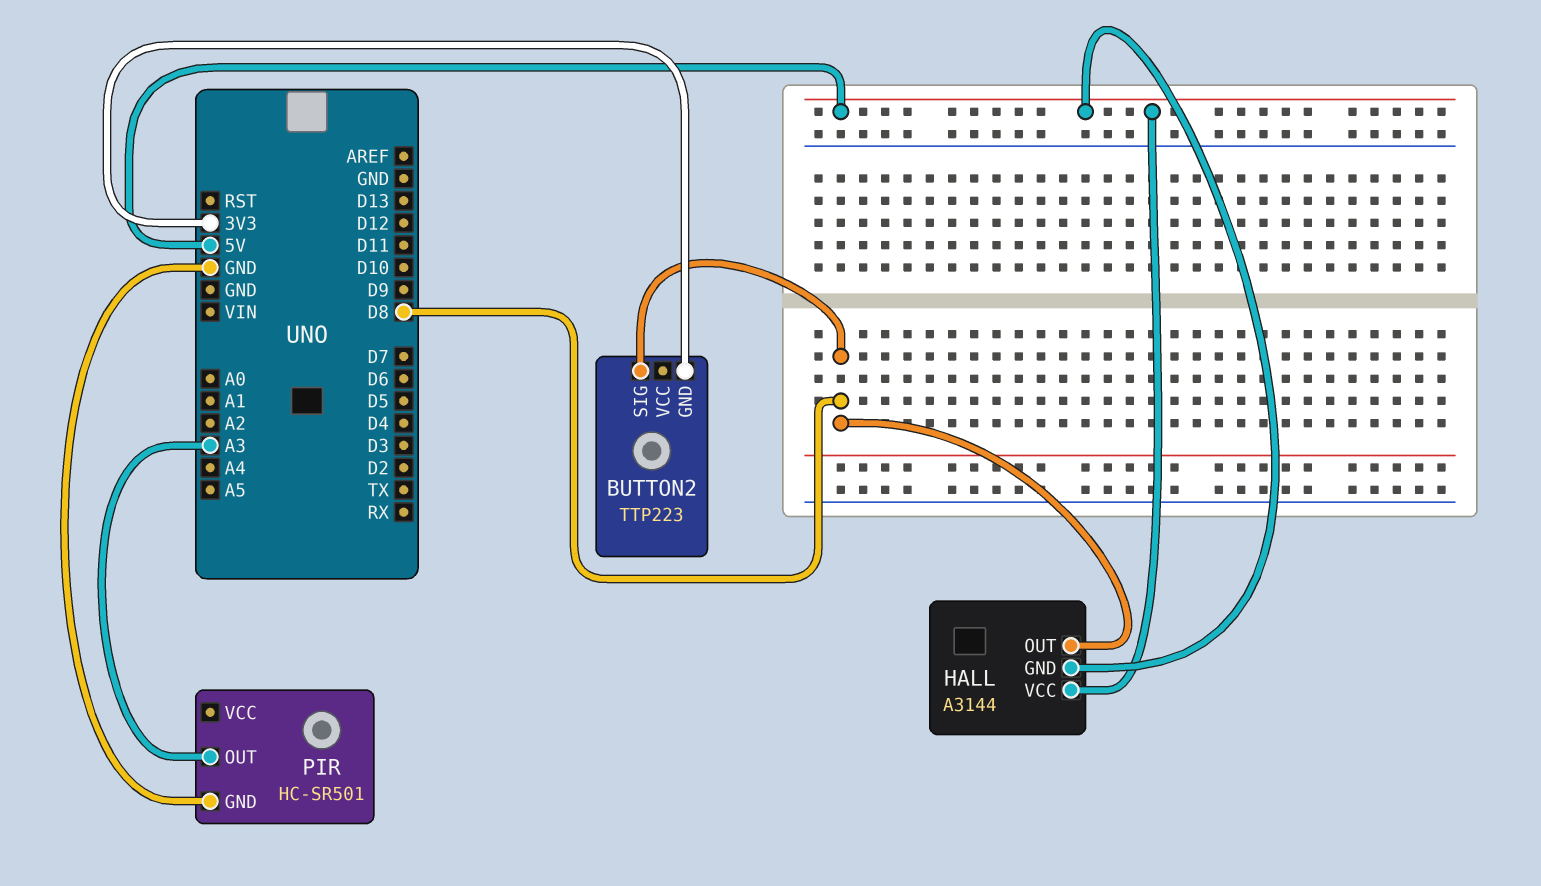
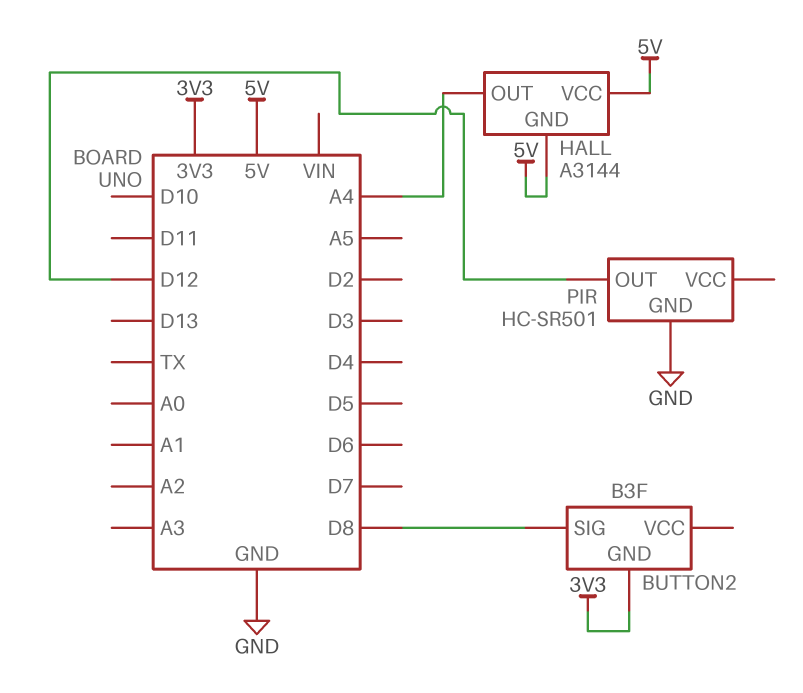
BUTTON2: TTP223 -> B3F
HALL pin OUT: D8 -> A4
PIR pin OUT: A3 -> D12

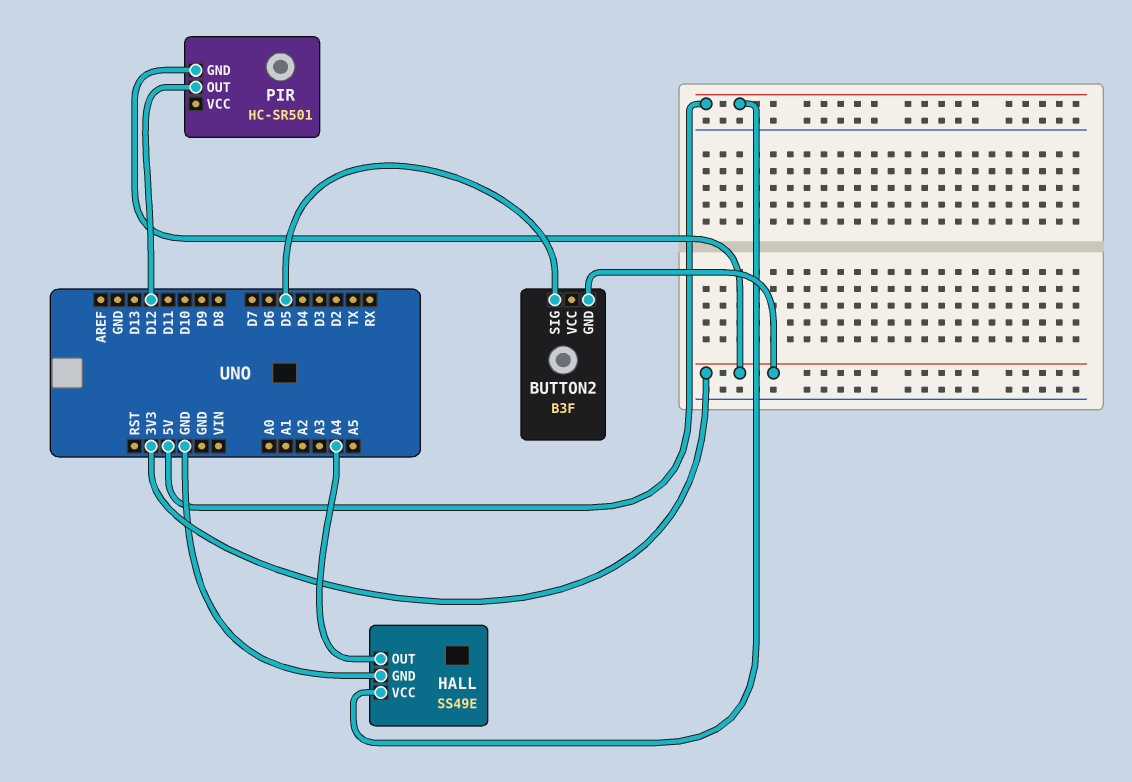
BUTTON2 pin SIG: D8 -> D5
HALL: A3144 -> SS49E
HALL pin GND: 5V -> GND
PIR pin GND: GND -> 3V3

